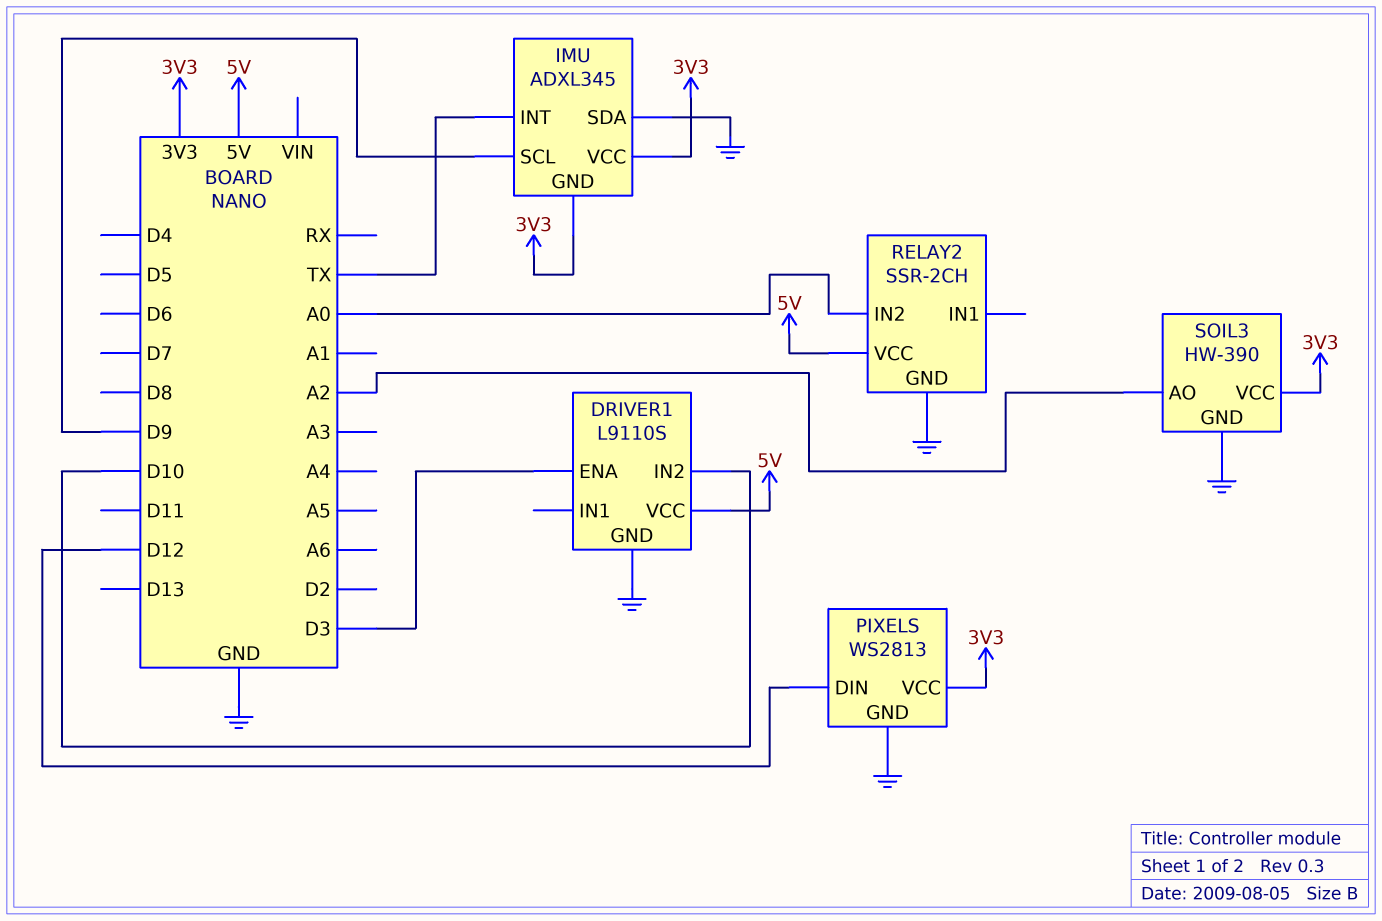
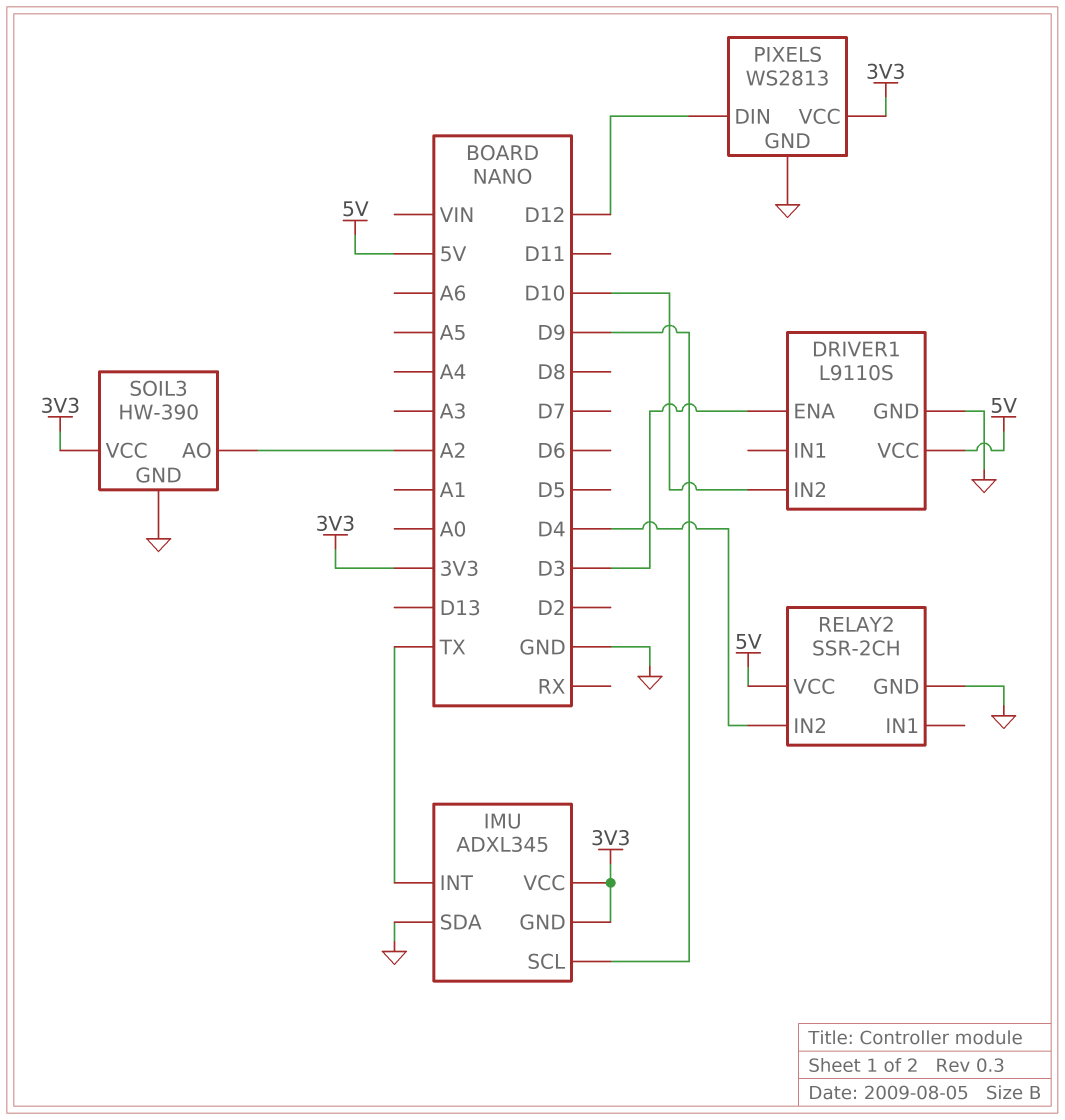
RELAY2 pin IN2: A0 -> D4

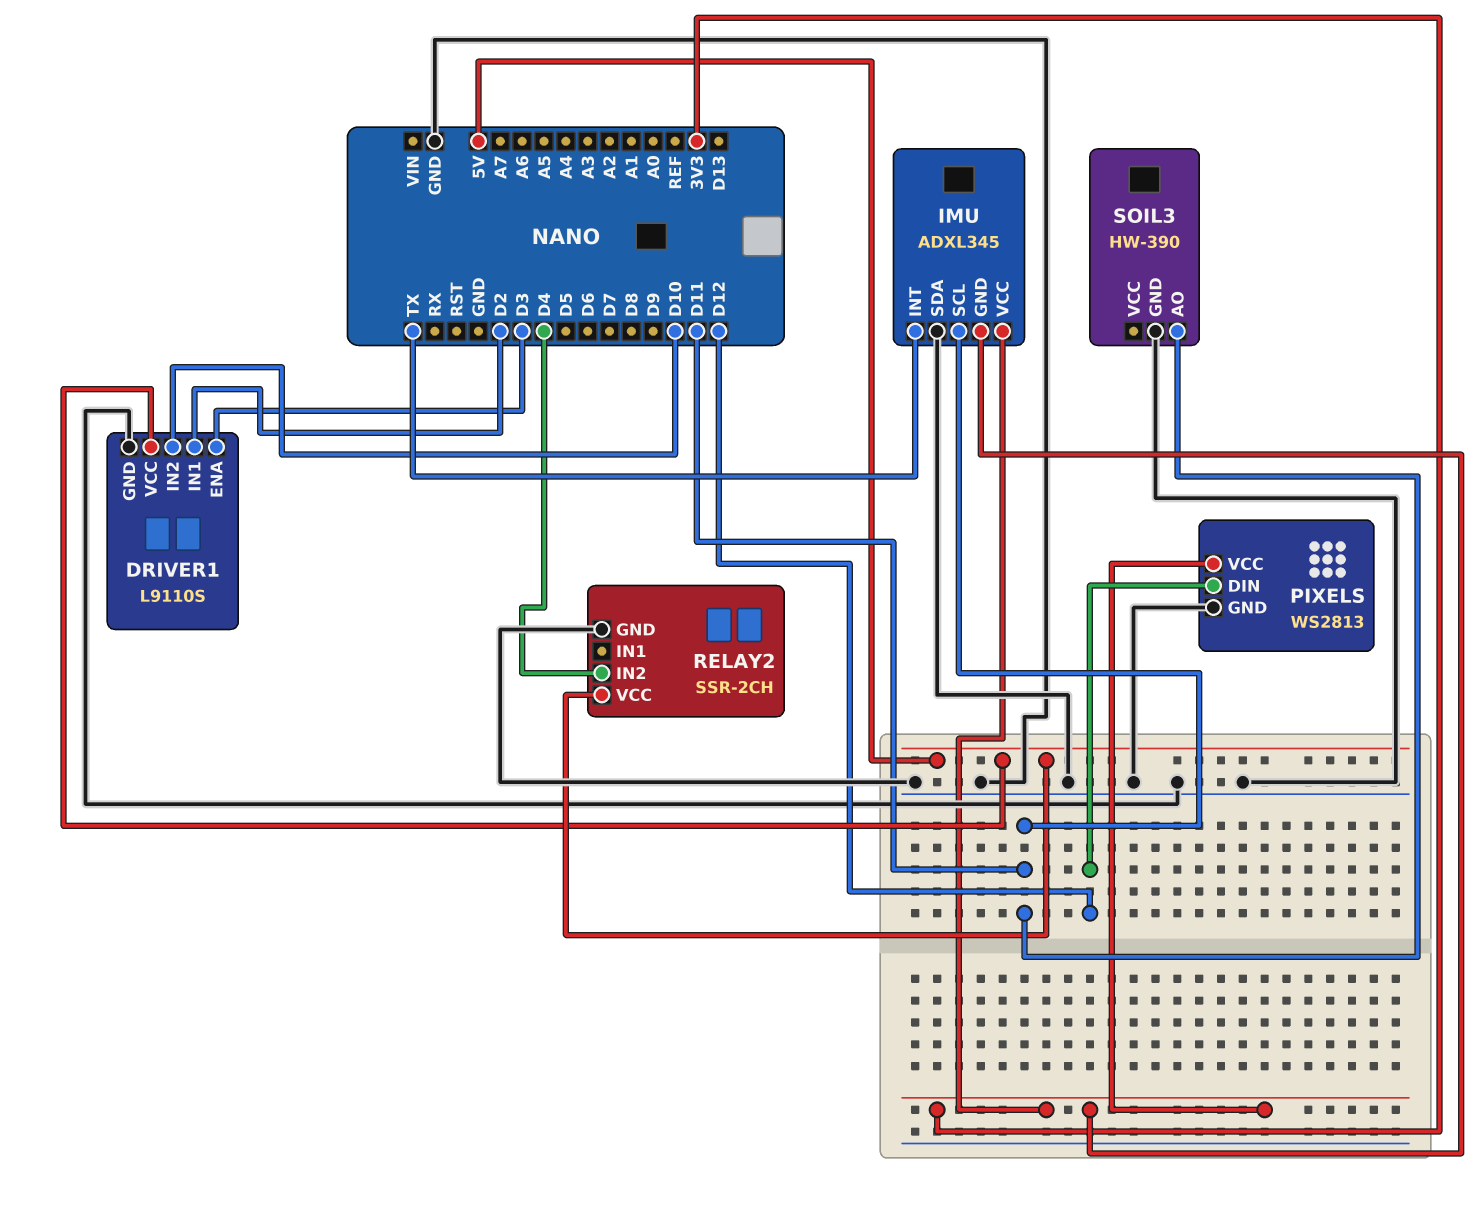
DRIVER1 pin IN1: none -> D2
IMU pin SCL: D9 -> D11
SOIL3 pin AO: A2 -> D11
SOIL3 pin VCC: 3V3 -> none

